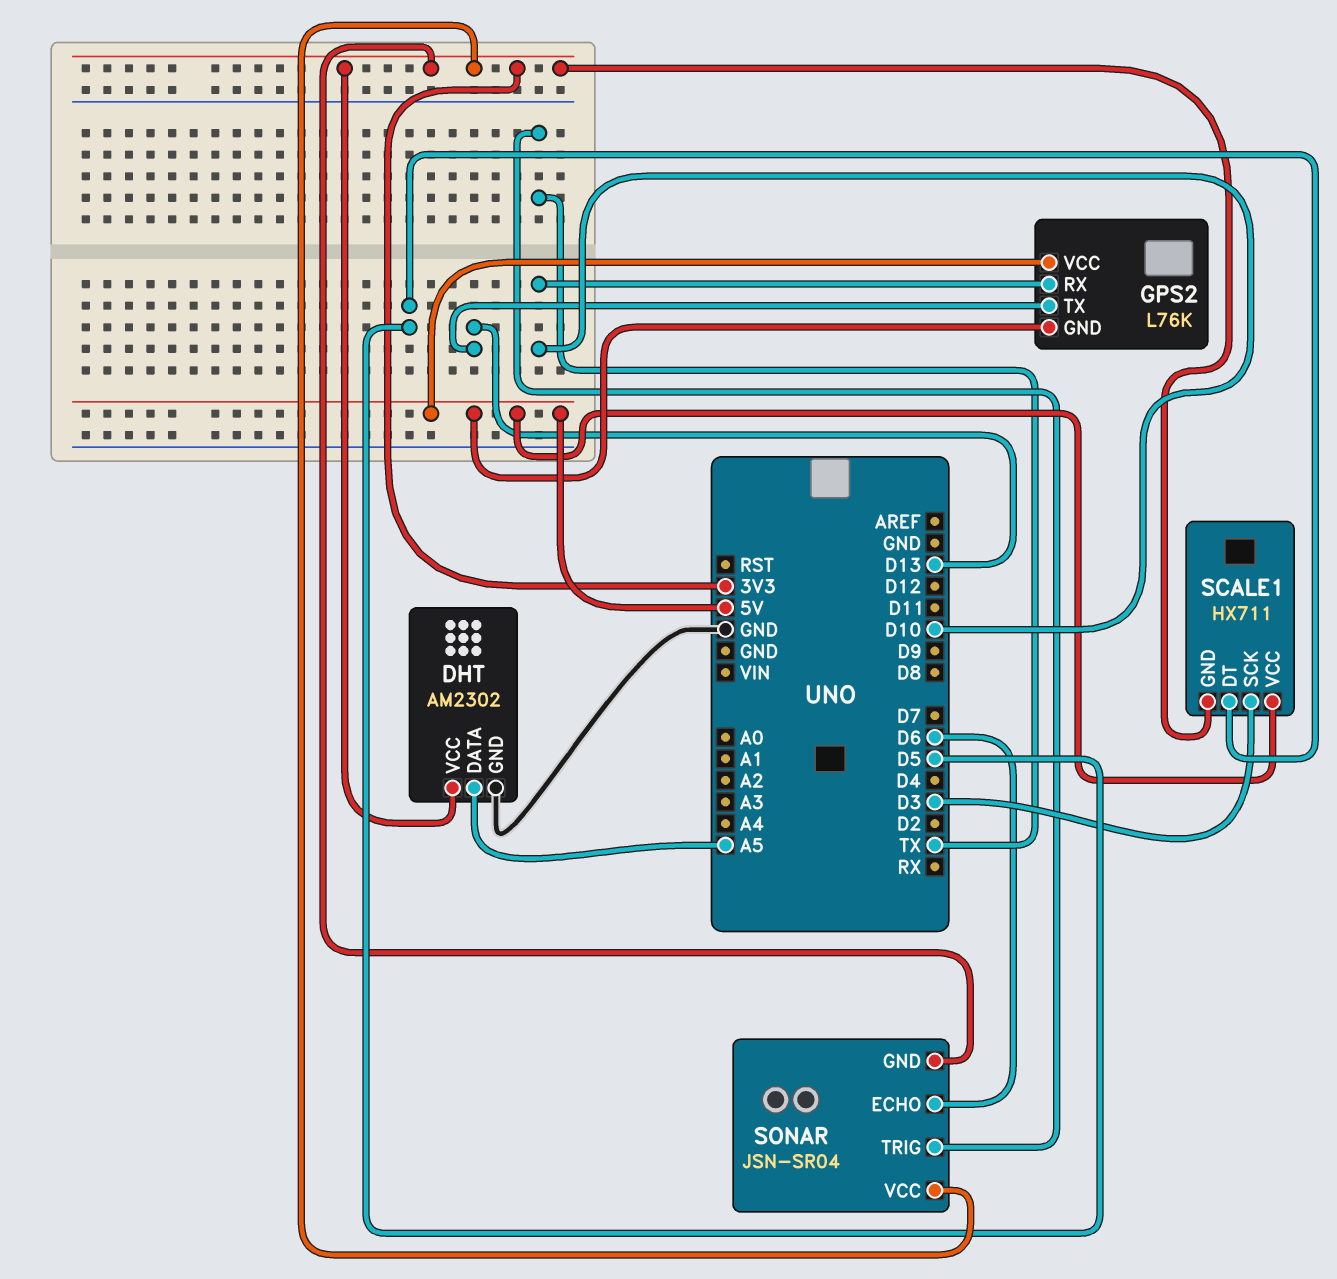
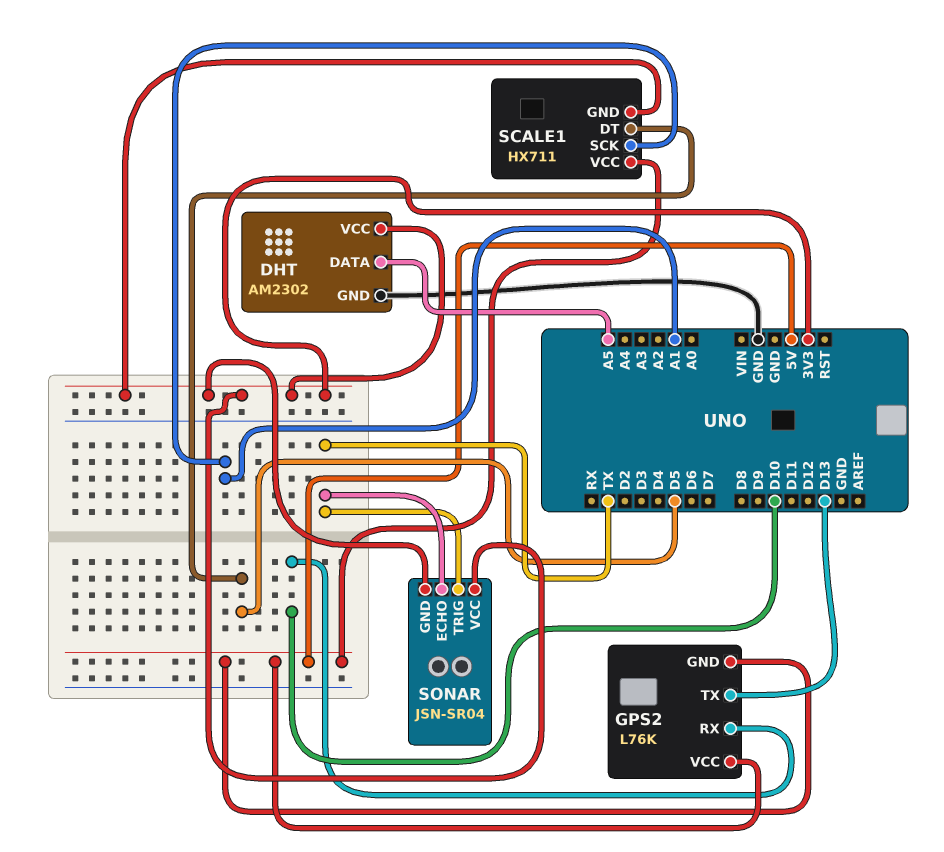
SCALE1 pin SCK: D3 -> A1
SONAR pin ECHO: D6 -> TX

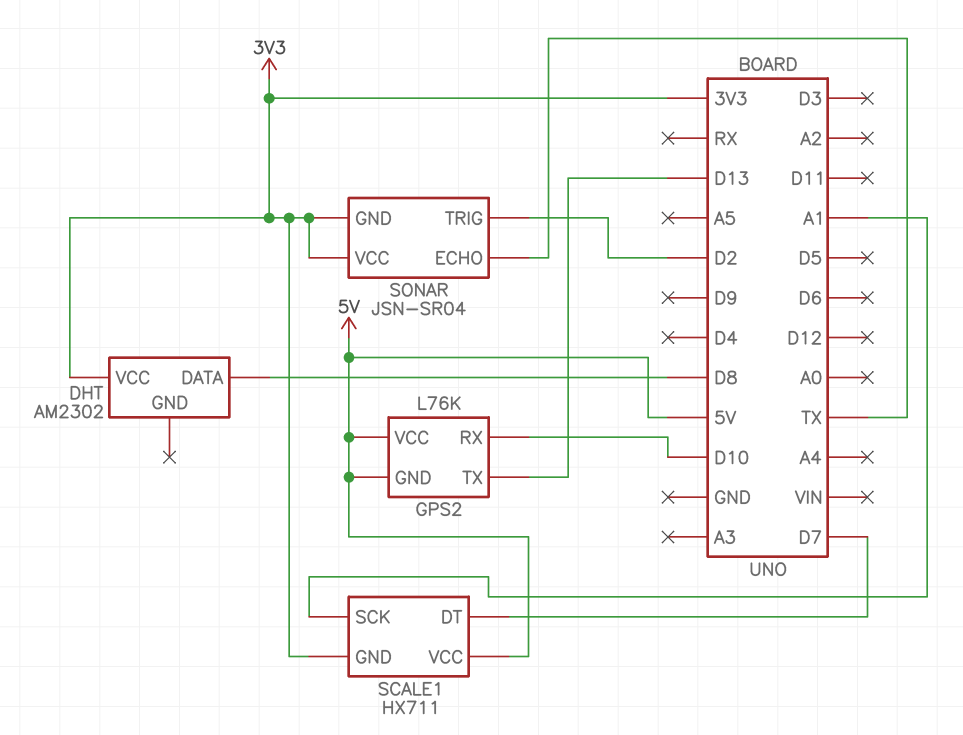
DHT pin DATA: A5 -> D8
DHT pin GND: GND -> none
SCALE1 pin DT: D5 -> D7
SONAR pin TRIG: TX -> D2

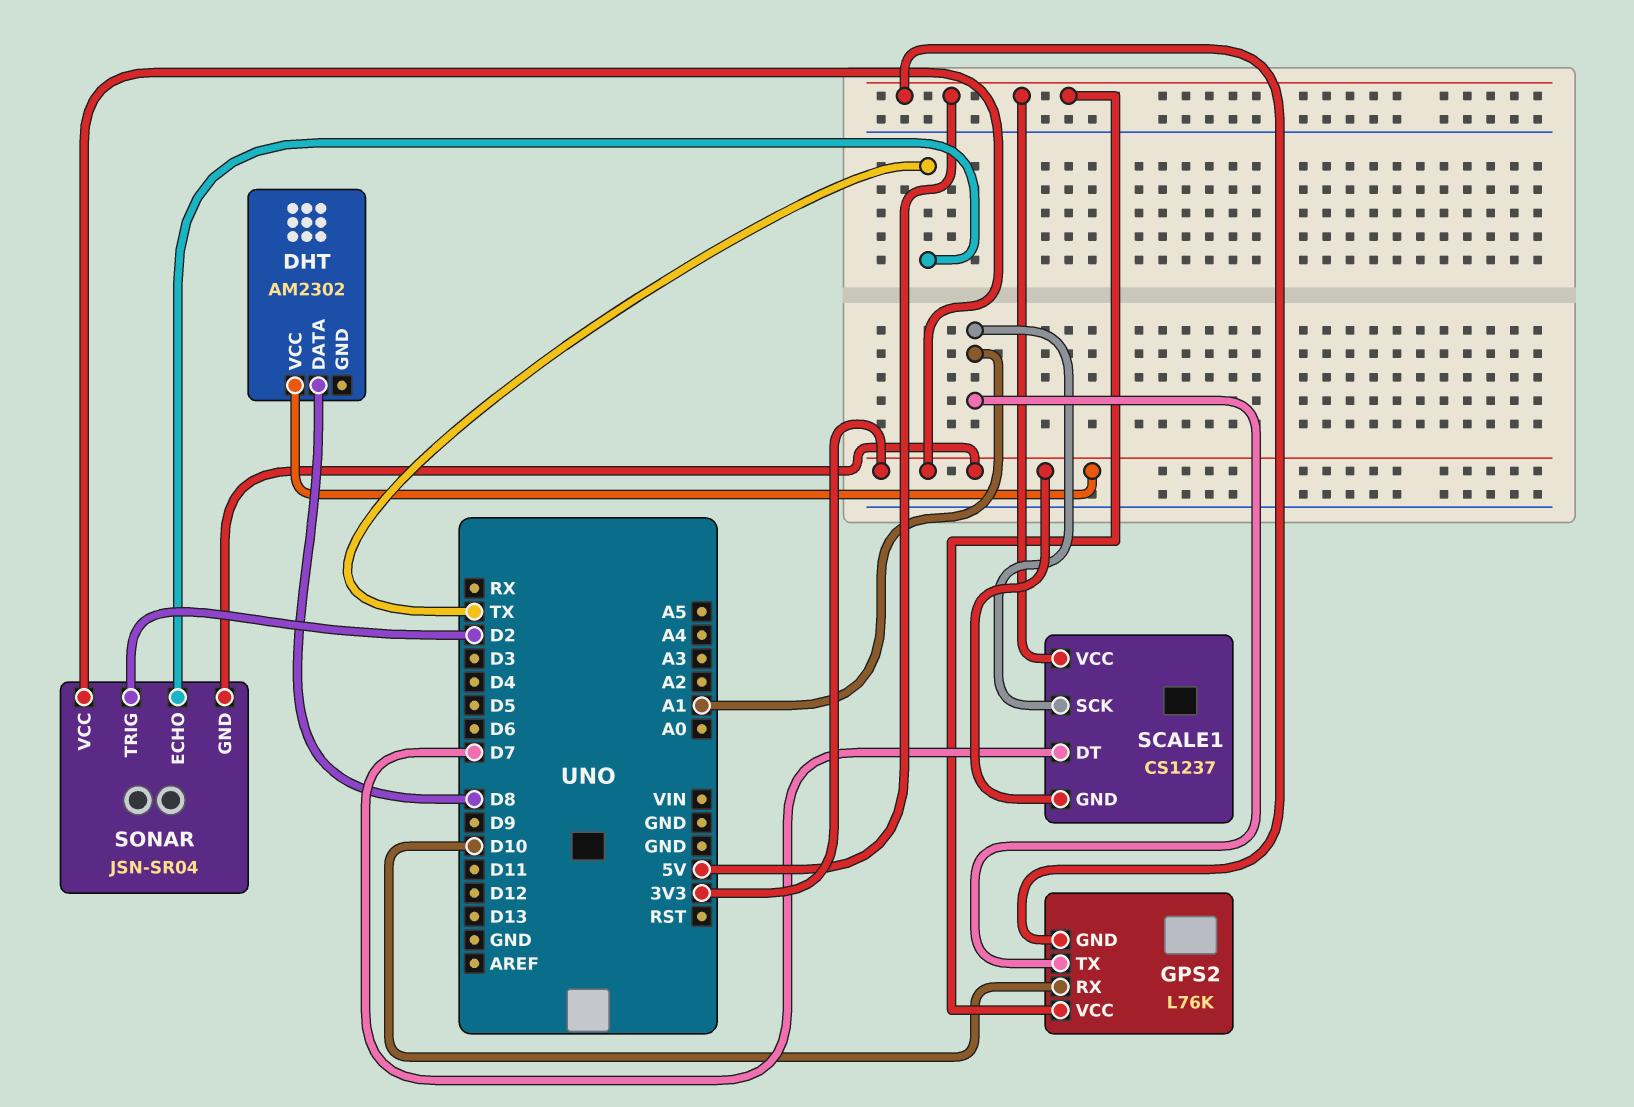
GPS2 pin TX: D13 -> A1
SCALE1: HX711 -> CS1237

